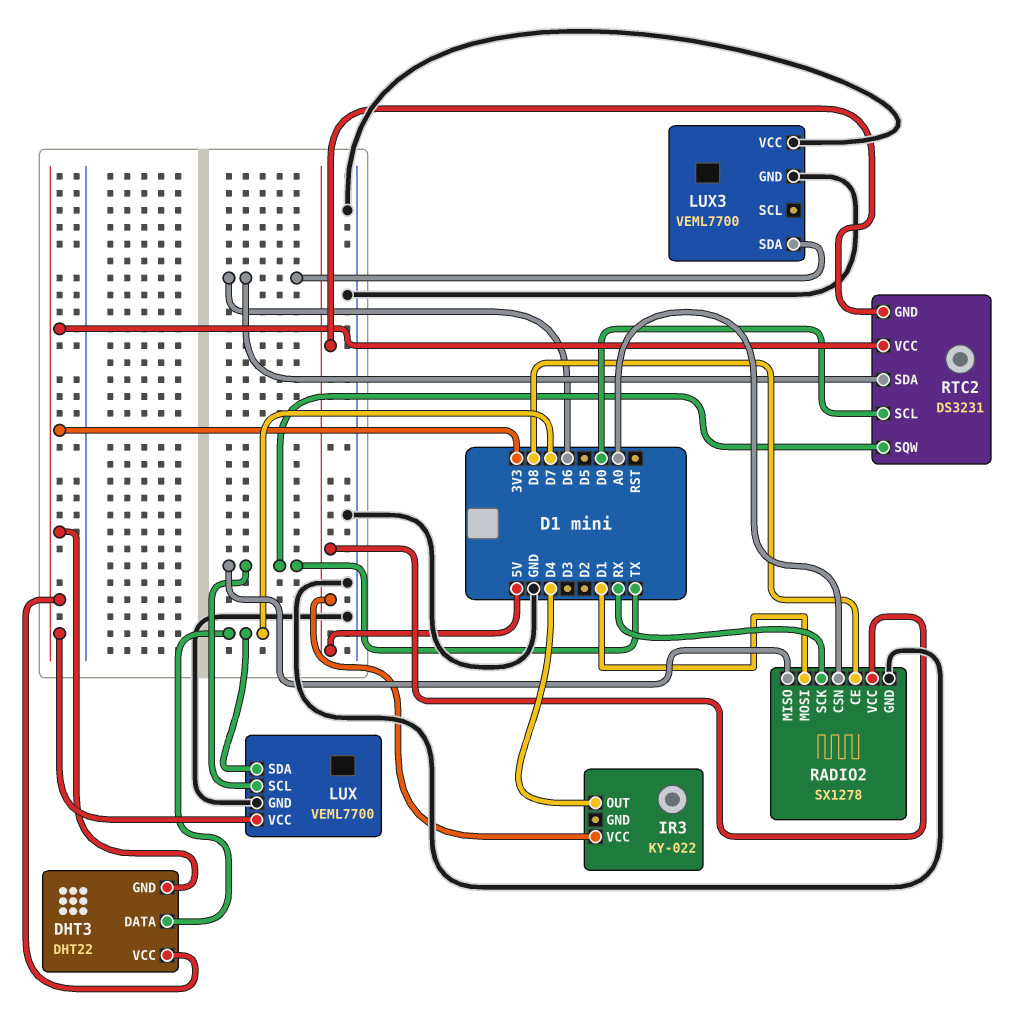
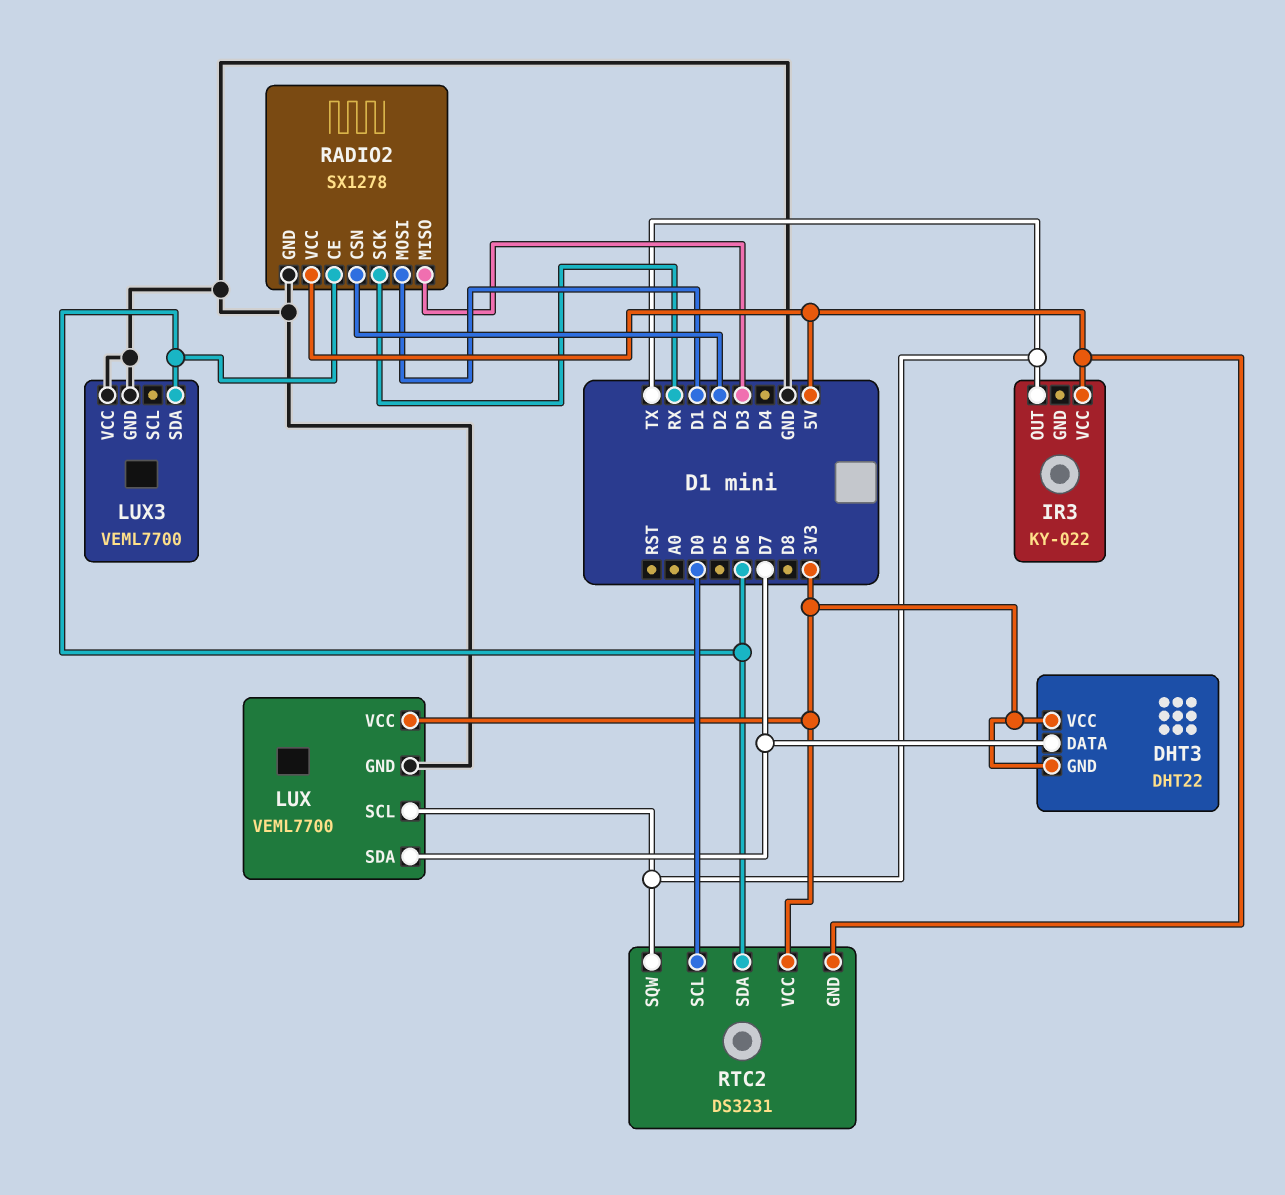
IR3 pin OUT: D4 -> TX
RADIO2 pin CE: D8 -> D6
RADIO2 pin CSN: A0 -> D2
RADIO2 pin MISO: TX -> D3

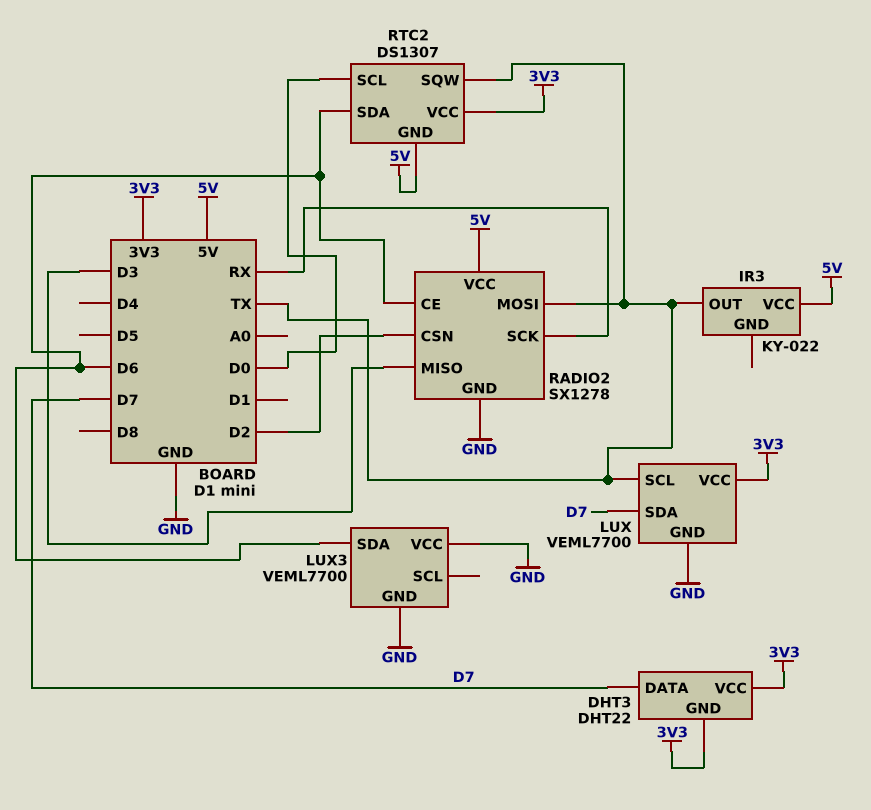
RADIO2 pin MOSI: D1 -> TX
RTC2: DS3231 -> DS1307

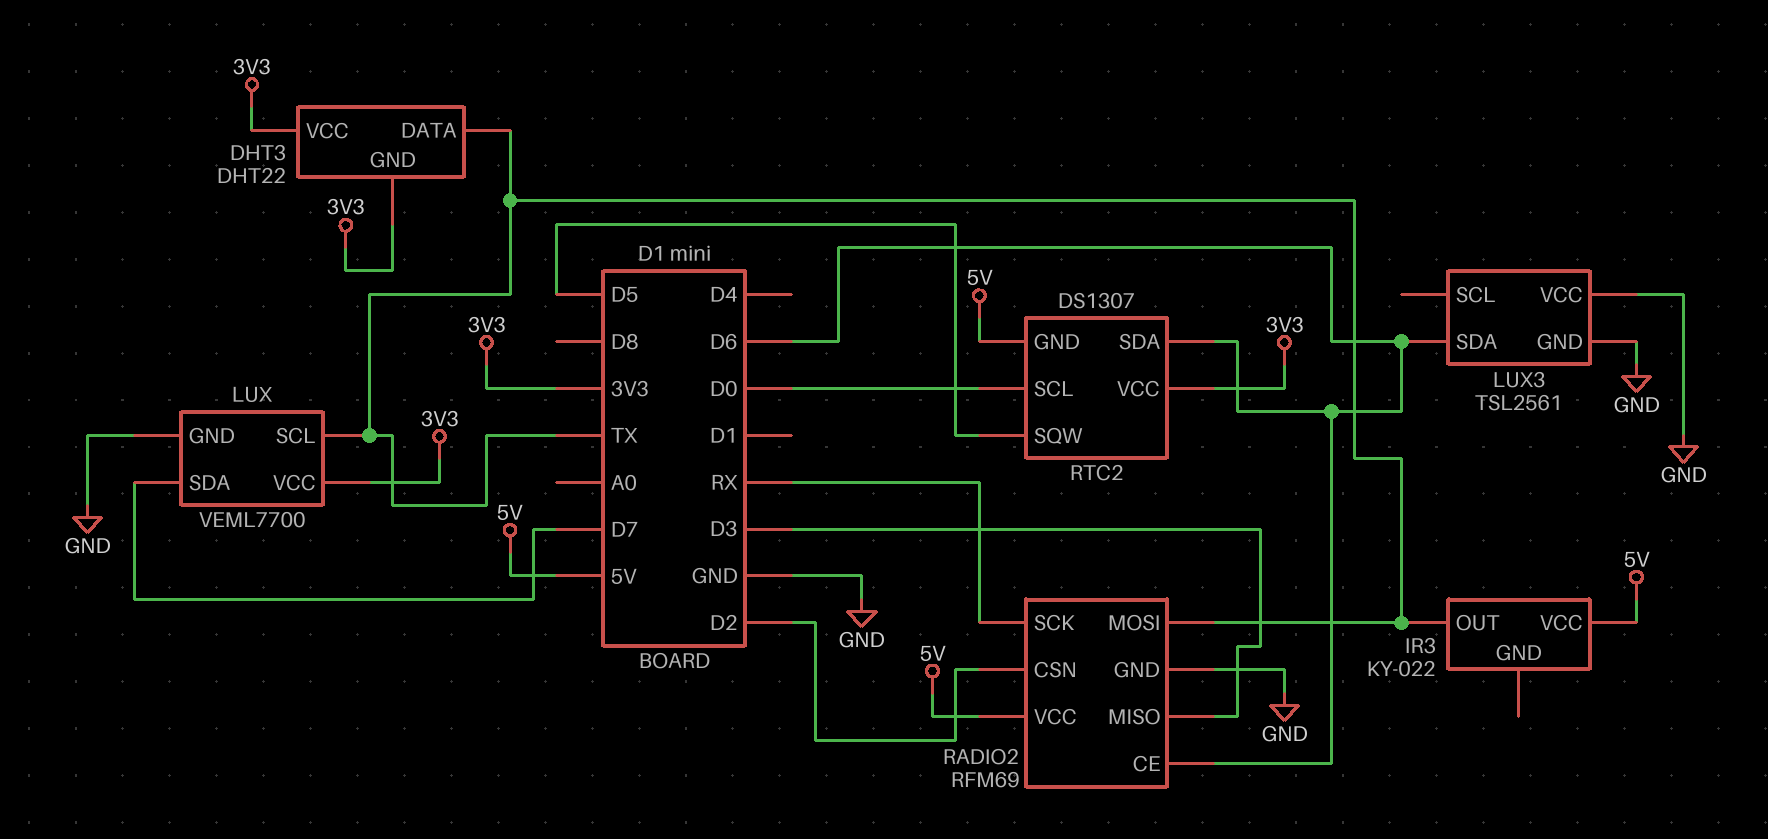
DHT3 pin DATA: D7 -> TX
LUX3: VEML7700 -> TSL2561
RADIO2: SX1278 -> RFM69
RTC2 pin SQW: TX -> D5

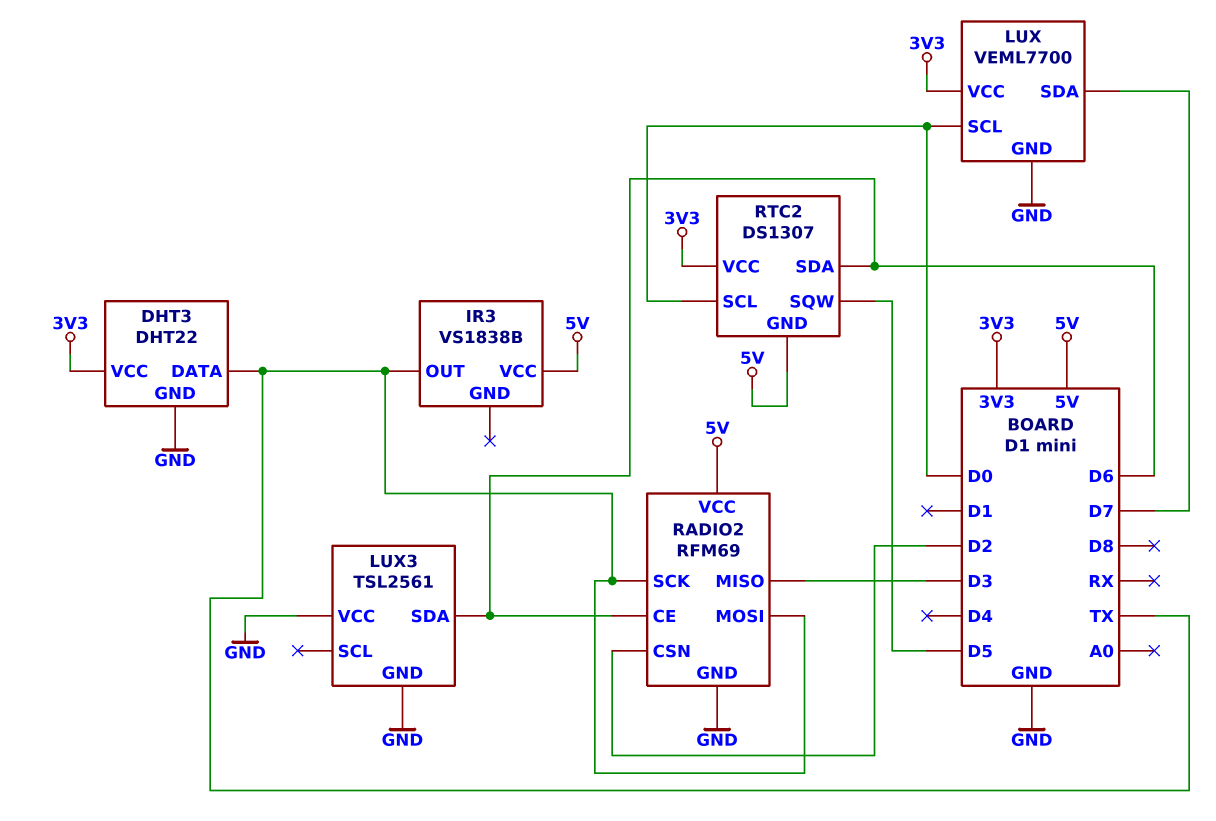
DHT3 pin GND: 3V3 -> GND
IR3: KY-022 -> VS1838B
LUX pin SCL: TX -> D0
RADIO2 pin SCK: RX -> TX

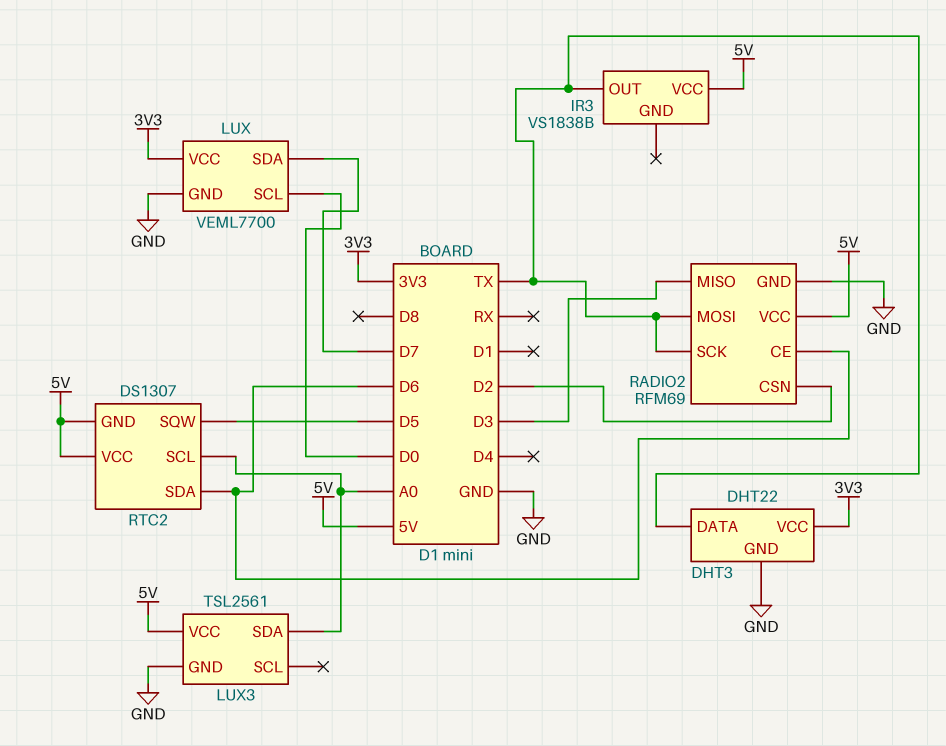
LUX3 pin SDA: D6 -> A0
LUX3 pin VCC: GND -> 5V
RTC2 pin SCL: D0 -> A0
RTC2 pin VCC: 3V3 -> 5V

